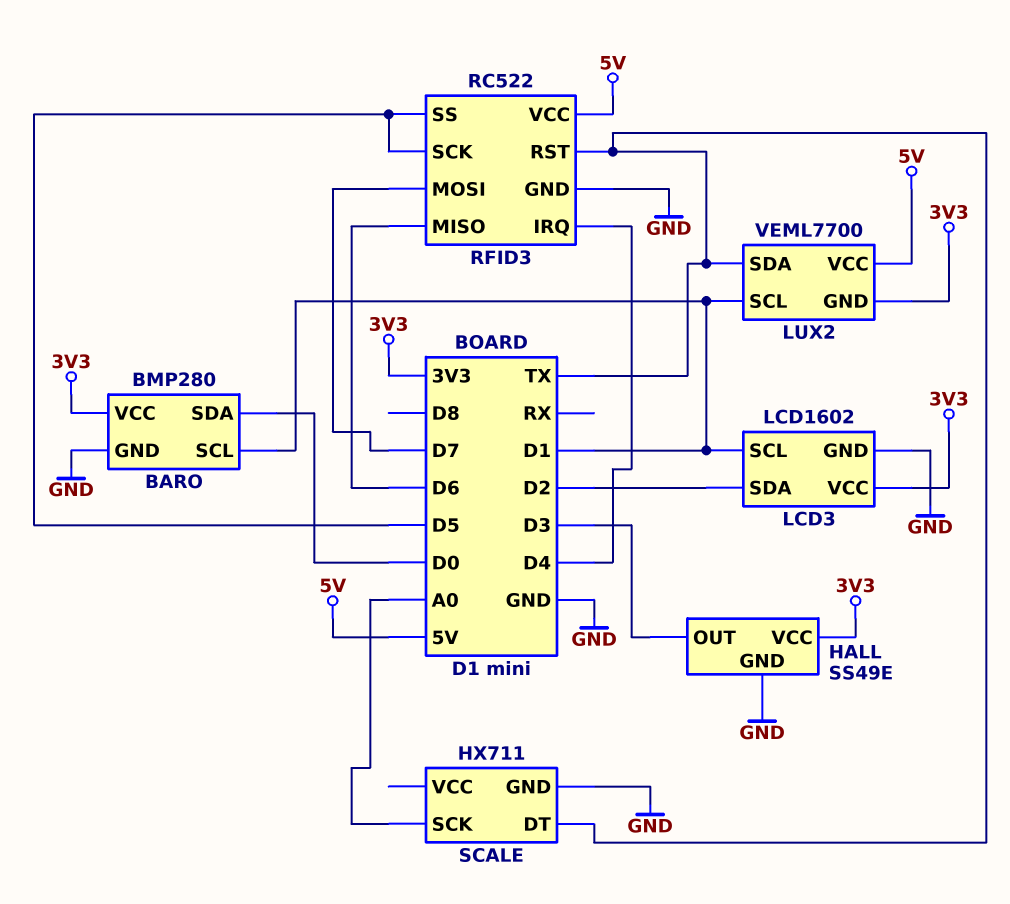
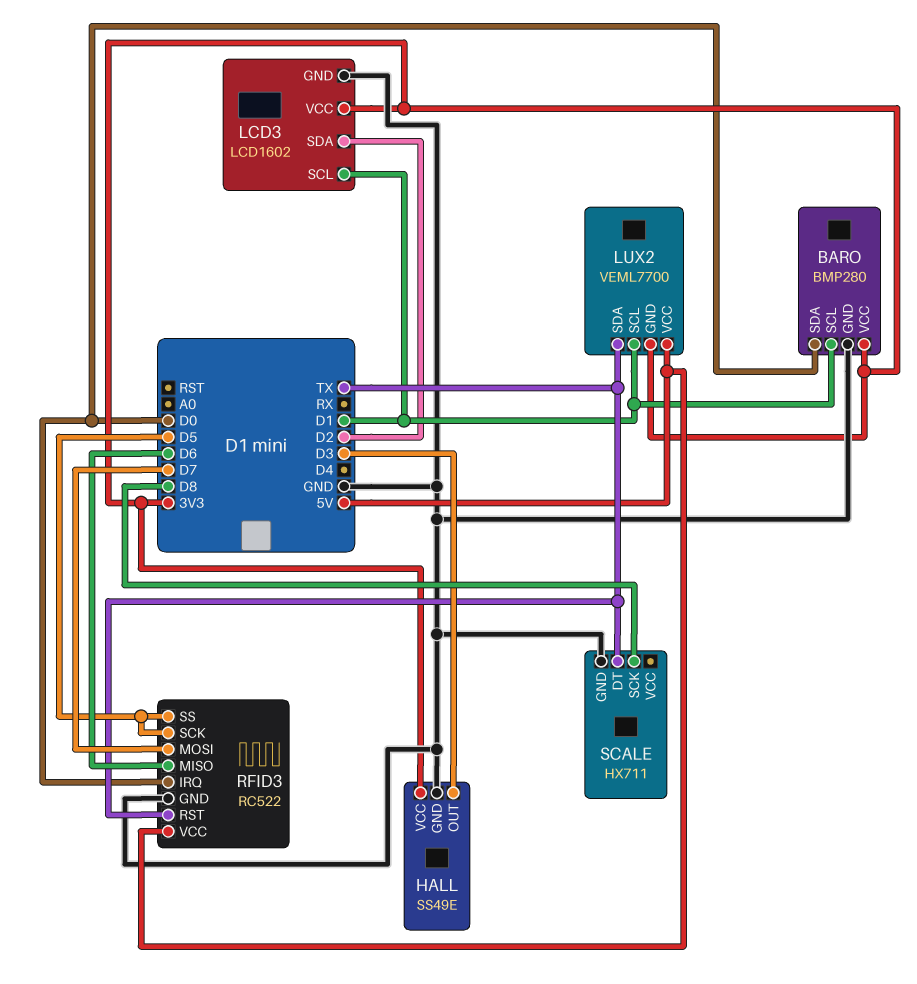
RFID3 pin IRQ: D4 -> D0
SCALE pin SCK: A0 -> D8

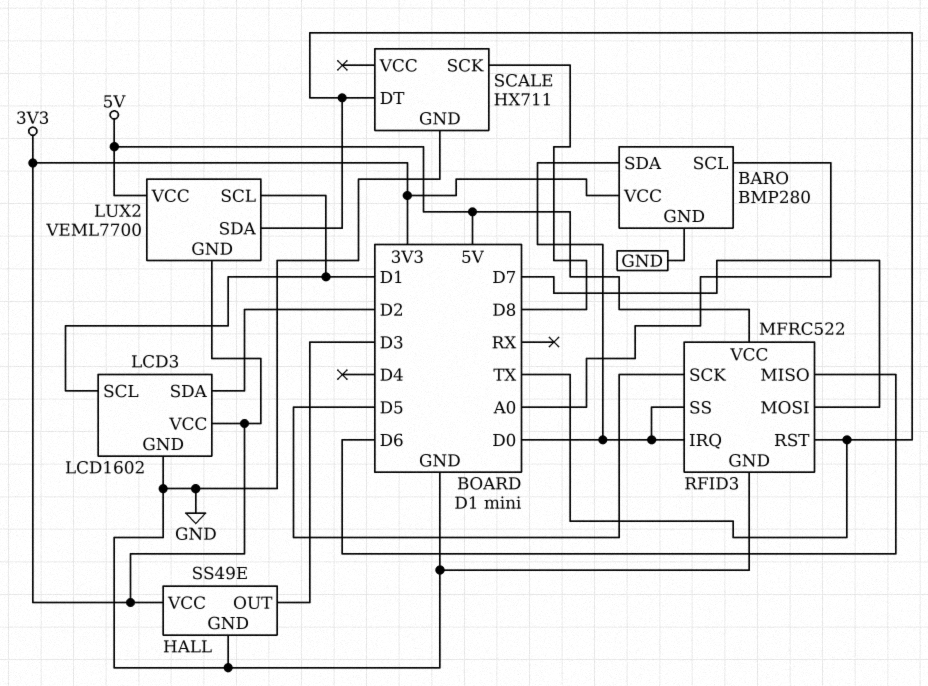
BARO pin SCL: D1 -> A0
RFID3: RC522 -> MFRC522
RFID3 pin SS: D5 -> D0

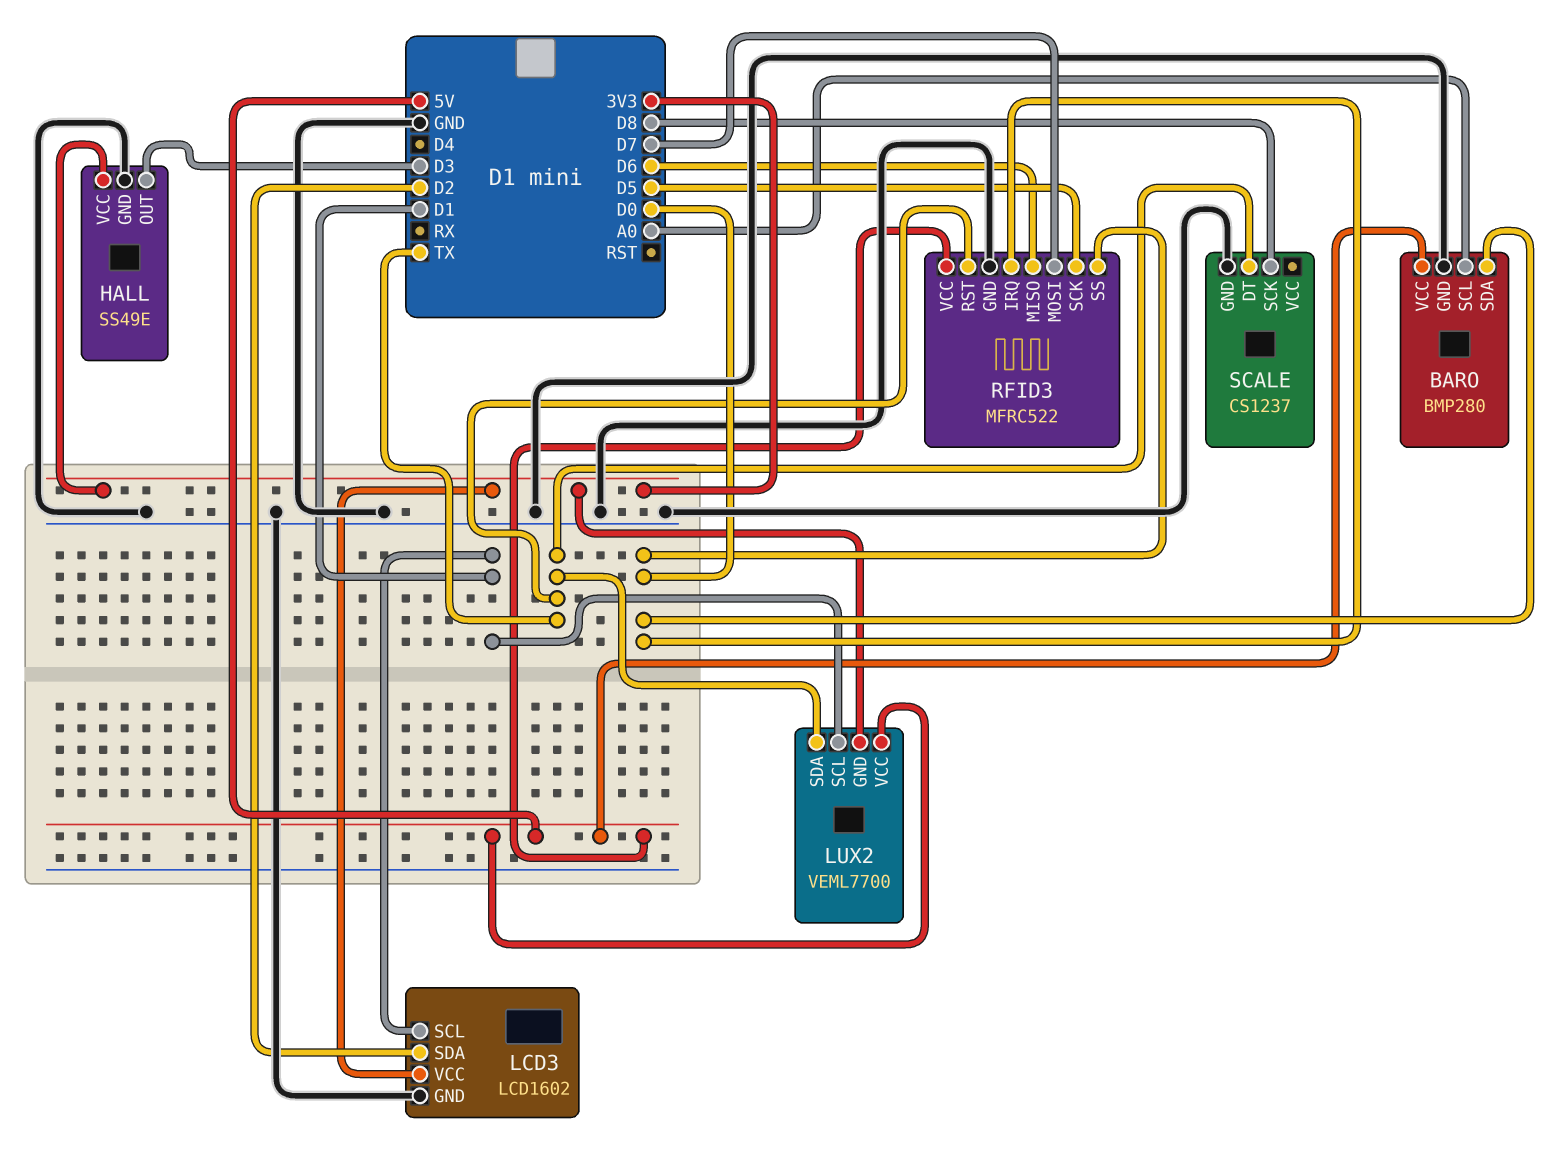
BARO pin VCC: 3V3 -> 5V
SCALE: HX711 -> CS1237

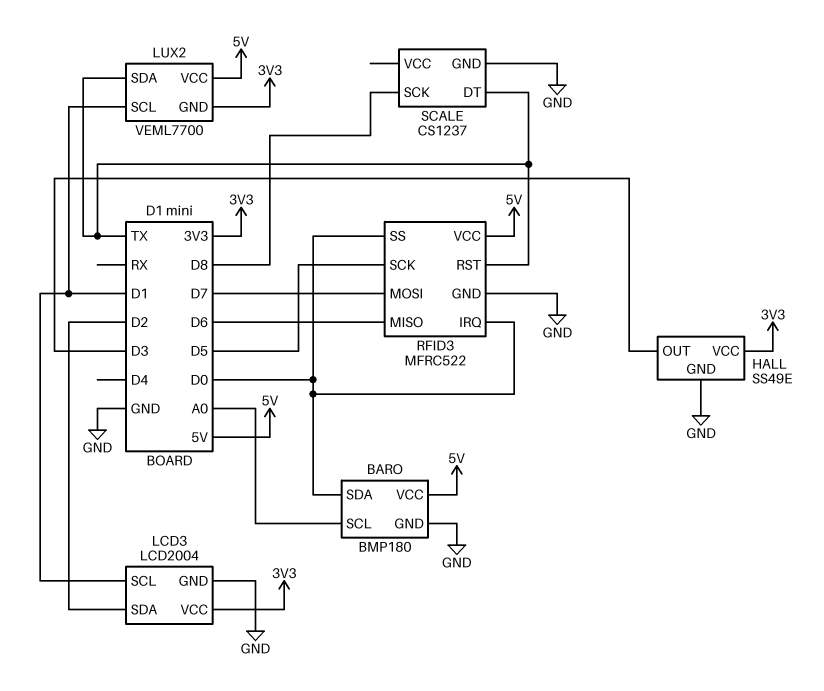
BARO: BMP280 -> BMP180
LCD3: LCD1602 -> LCD2004

